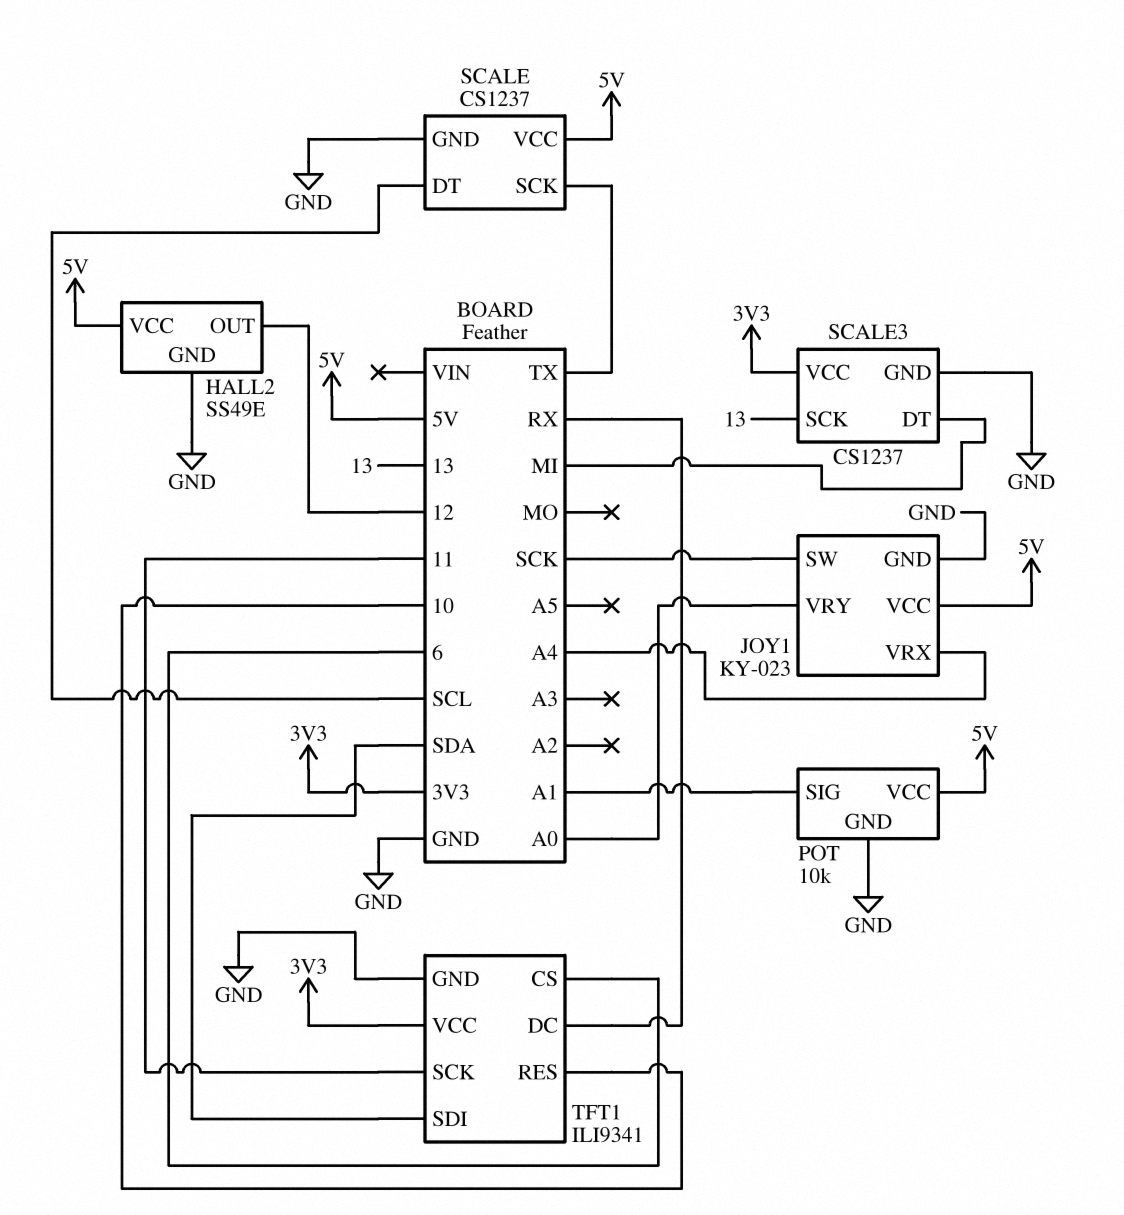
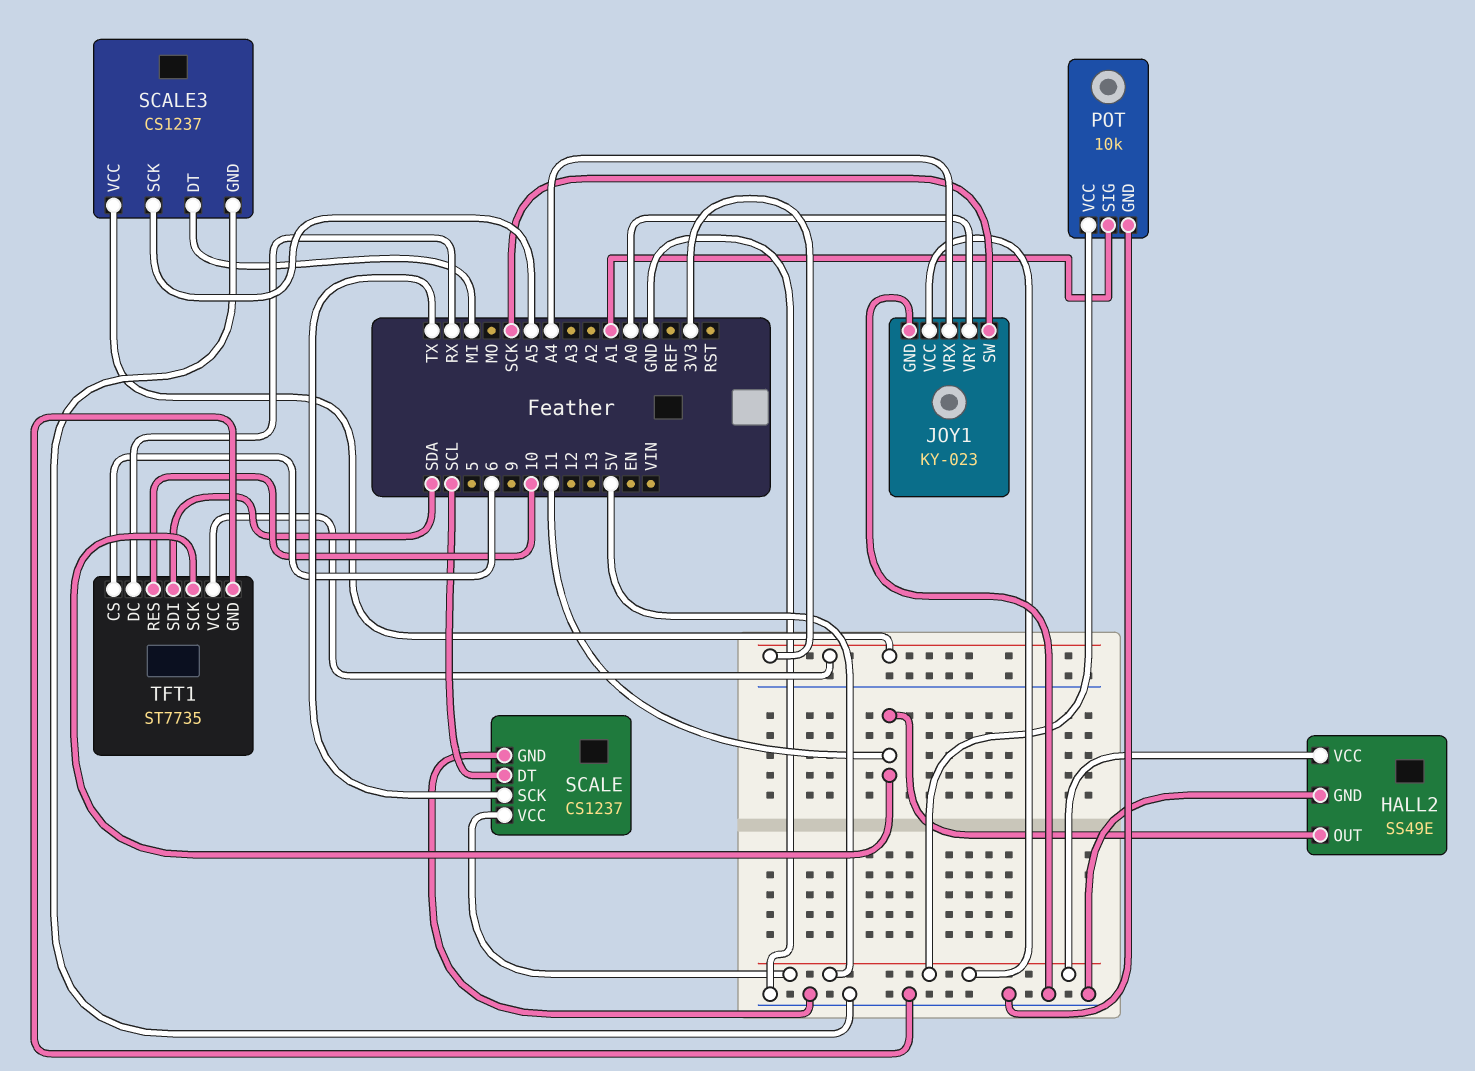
HALL2 pin OUT: 12 -> 11
SCALE3 pin SCK: 13 -> A5
TFT1: ILI9341 -> ST7735

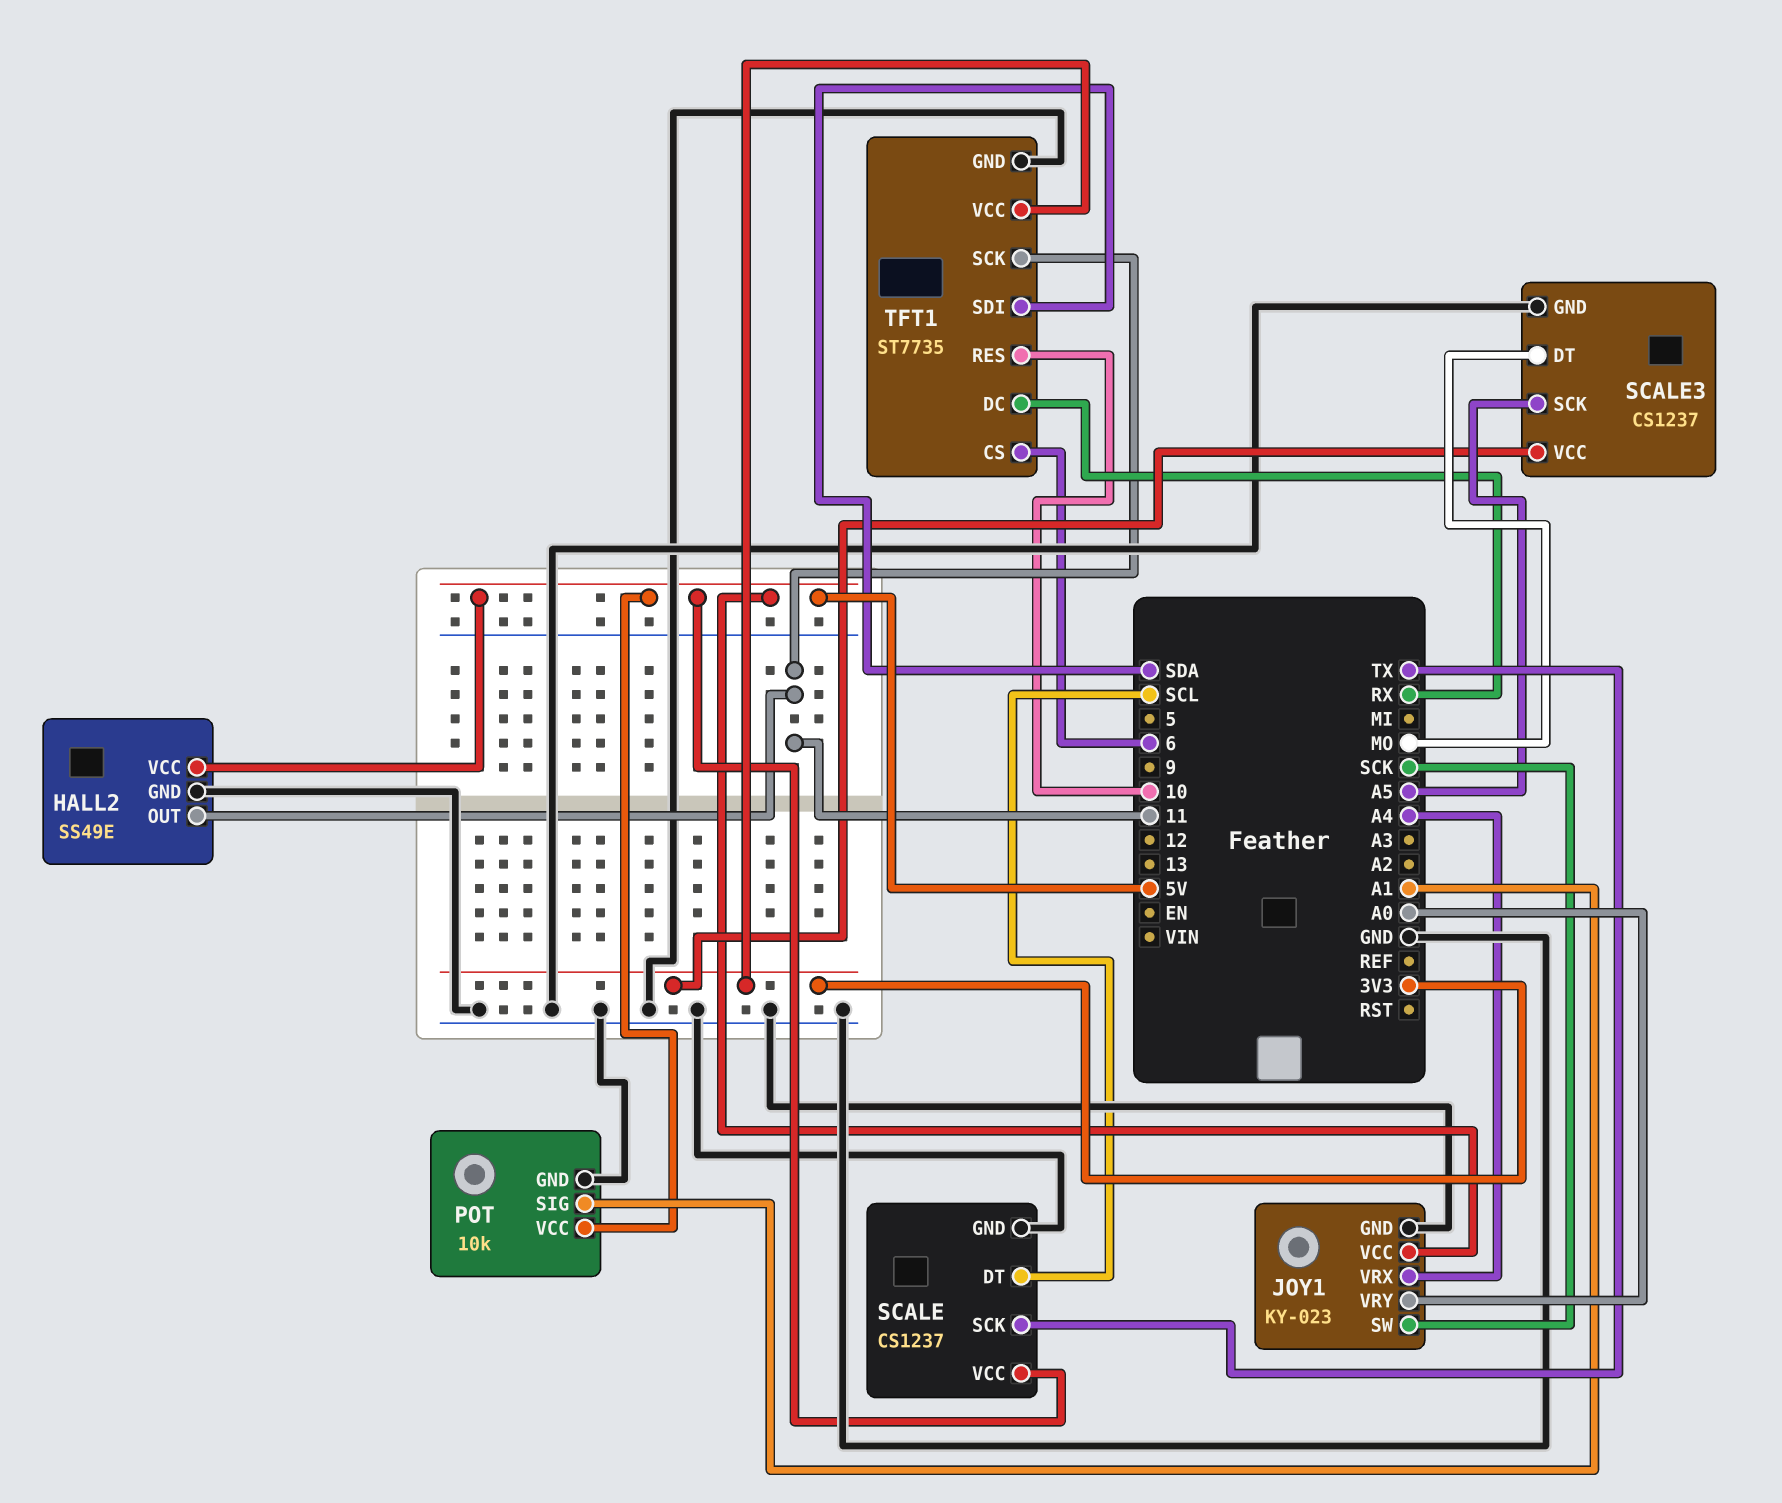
SCALE3 pin DT: MI -> MO

